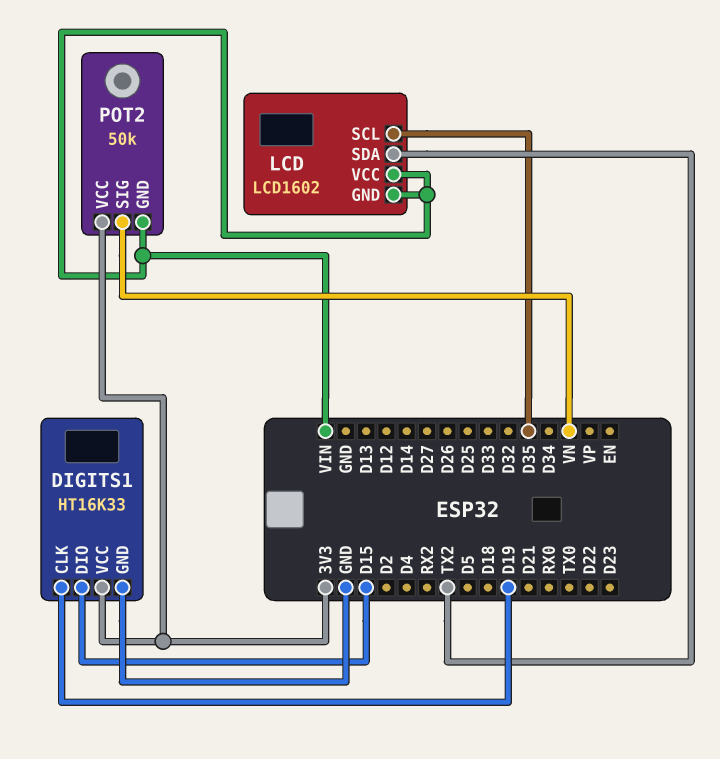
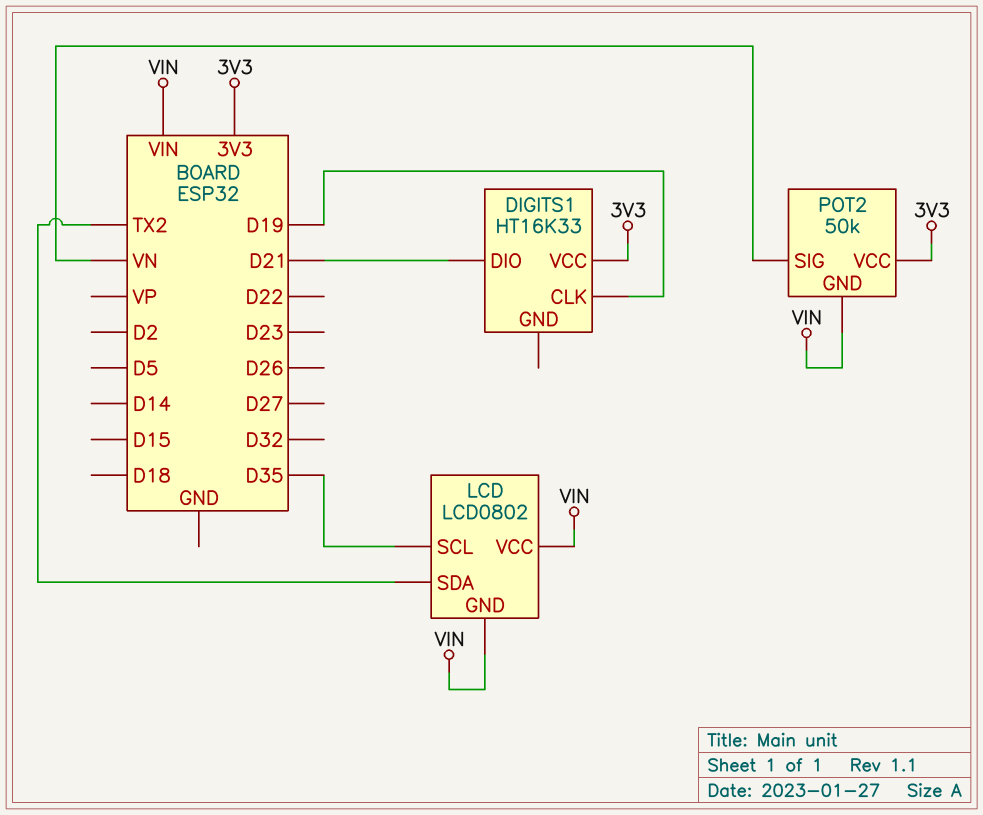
DIGITS1 pin DIO: D15 -> D21
DIGITS1 pin GND: GND -> none
LCD: LCD1602 -> LCD0802

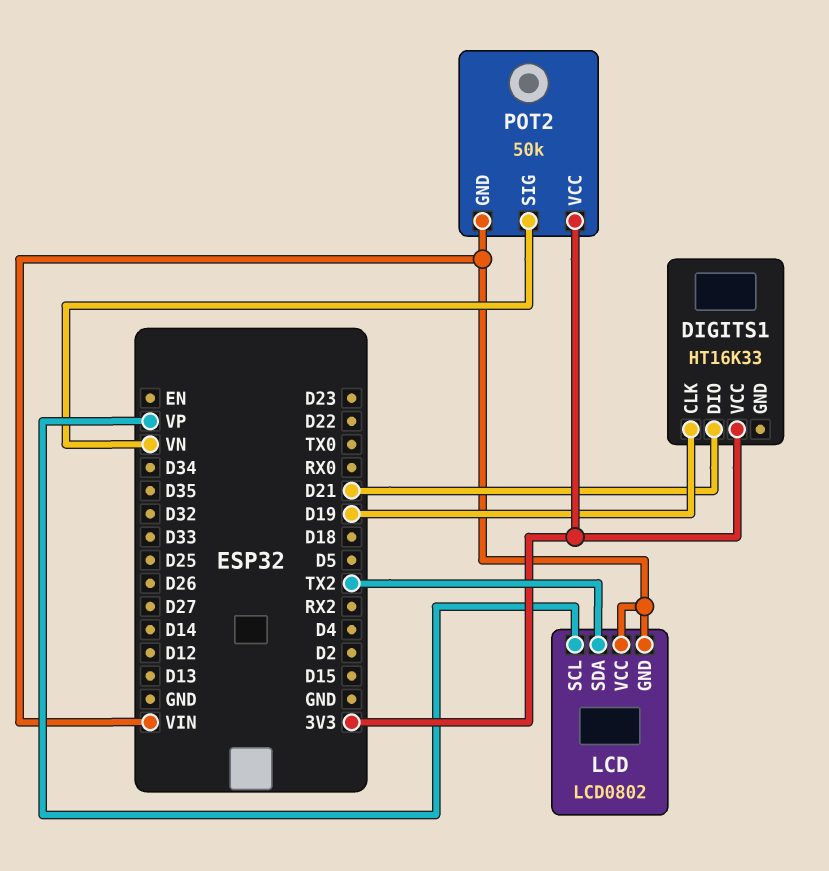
LCD pin SCL: D35 -> VP

